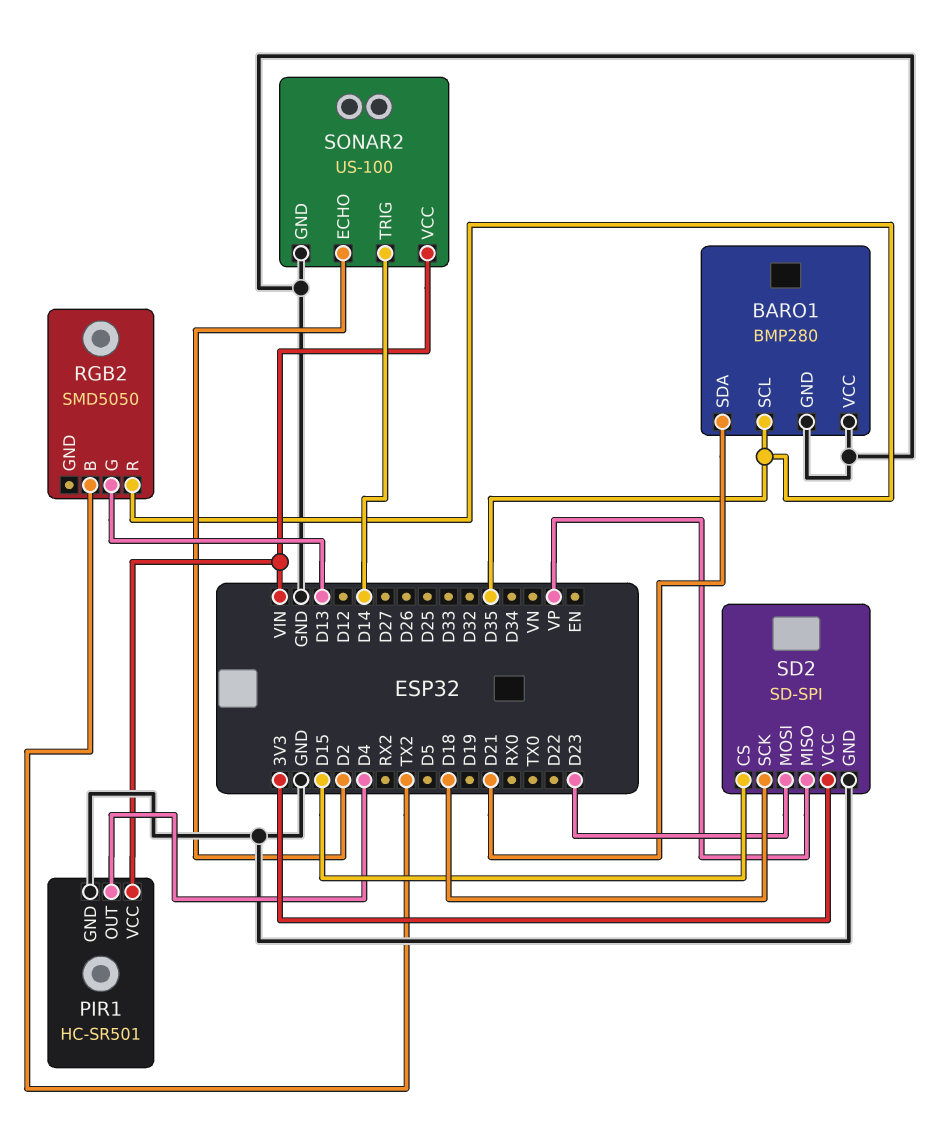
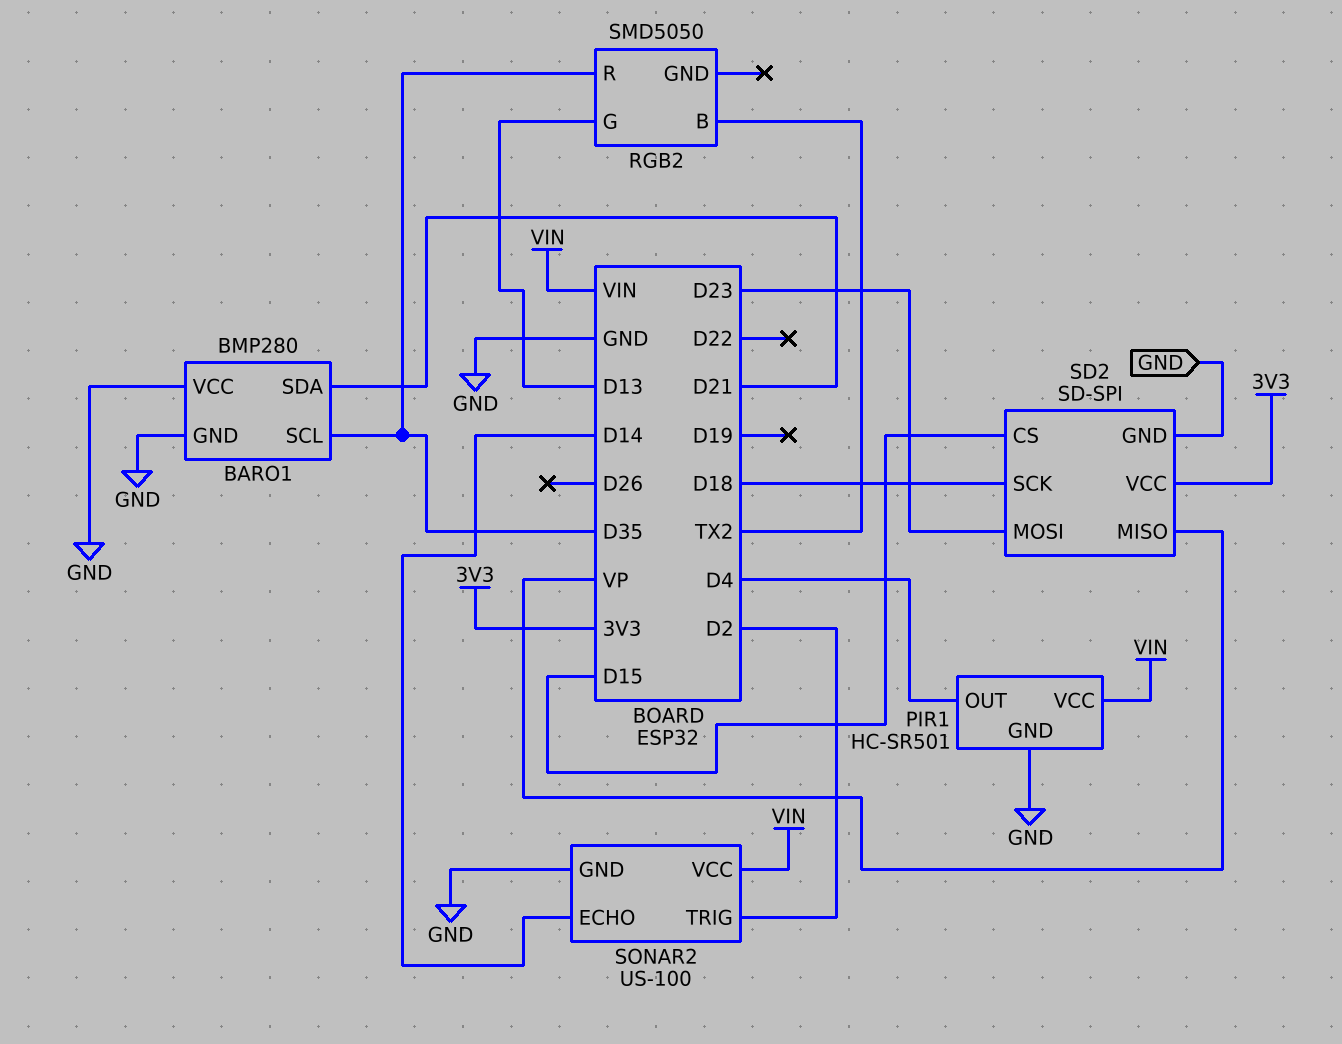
SONAR2 pin ECHO: D2 -> D14
SONAR2 pin TRIG: D14 -> D2

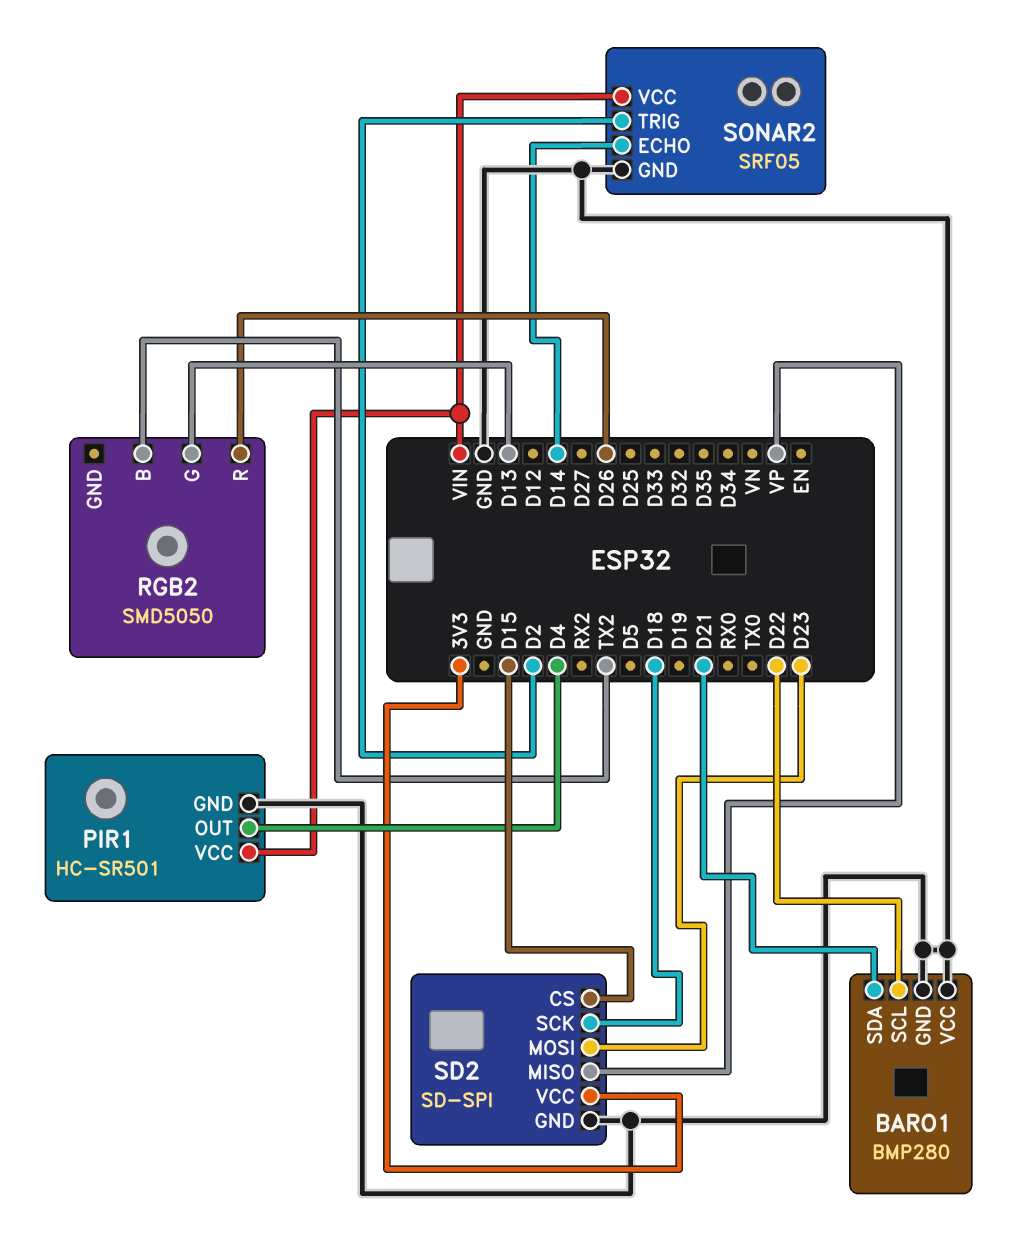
BARO1 pin SCL: D35 -> D22
RGB2 pin R: D35 -> D26
SONAR2: US-100 -> SRF05

